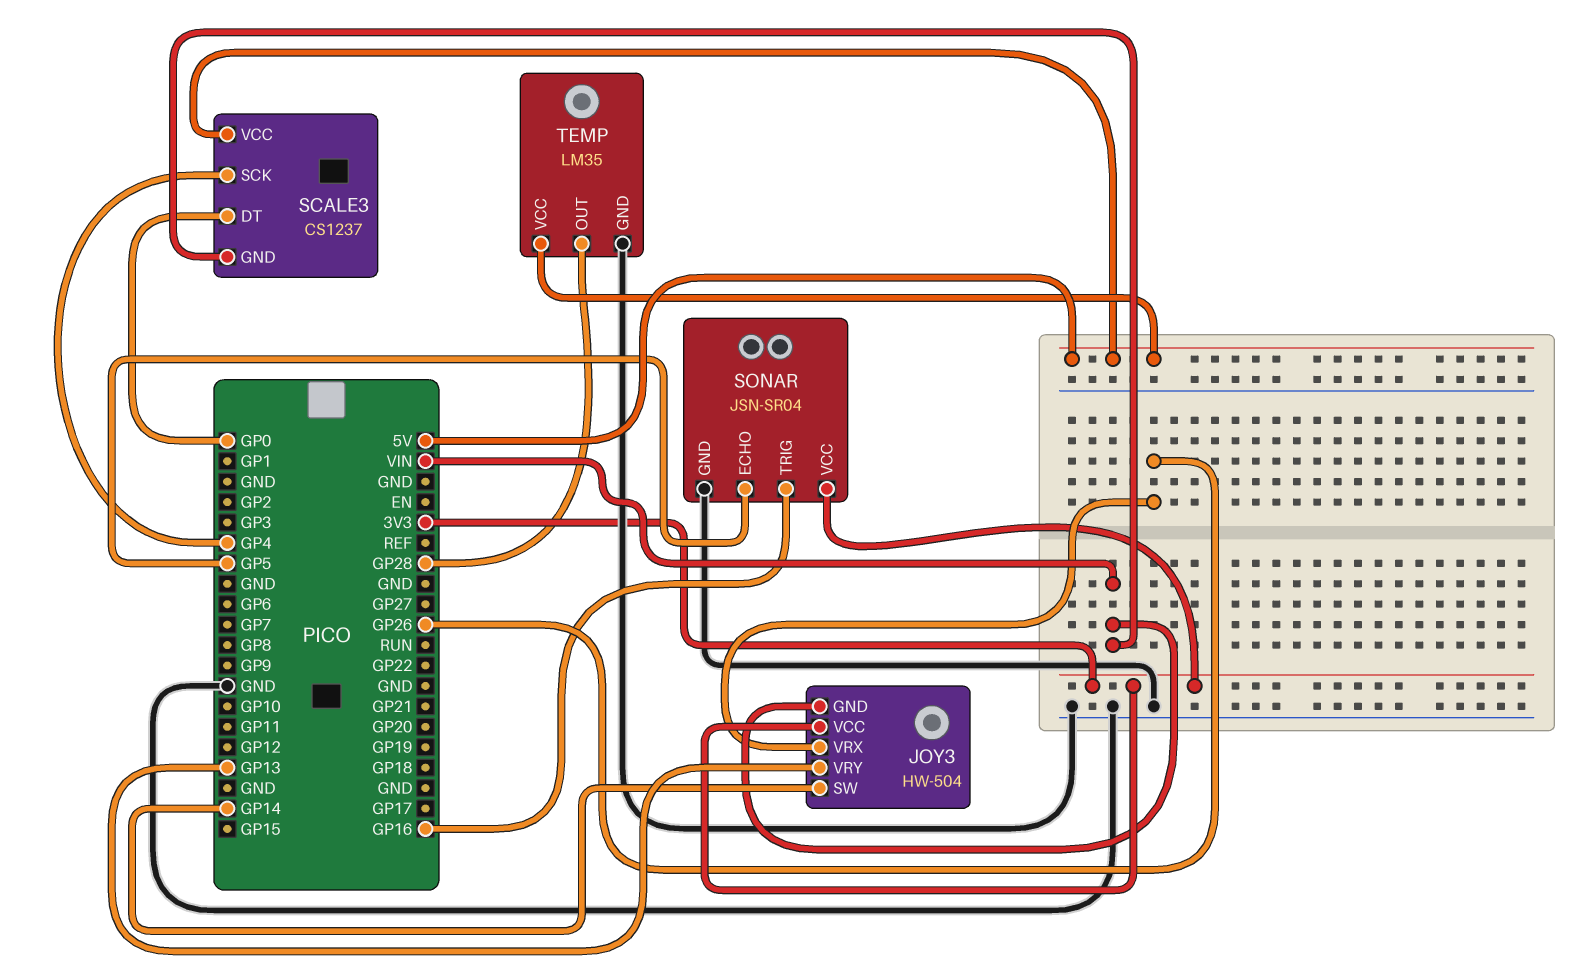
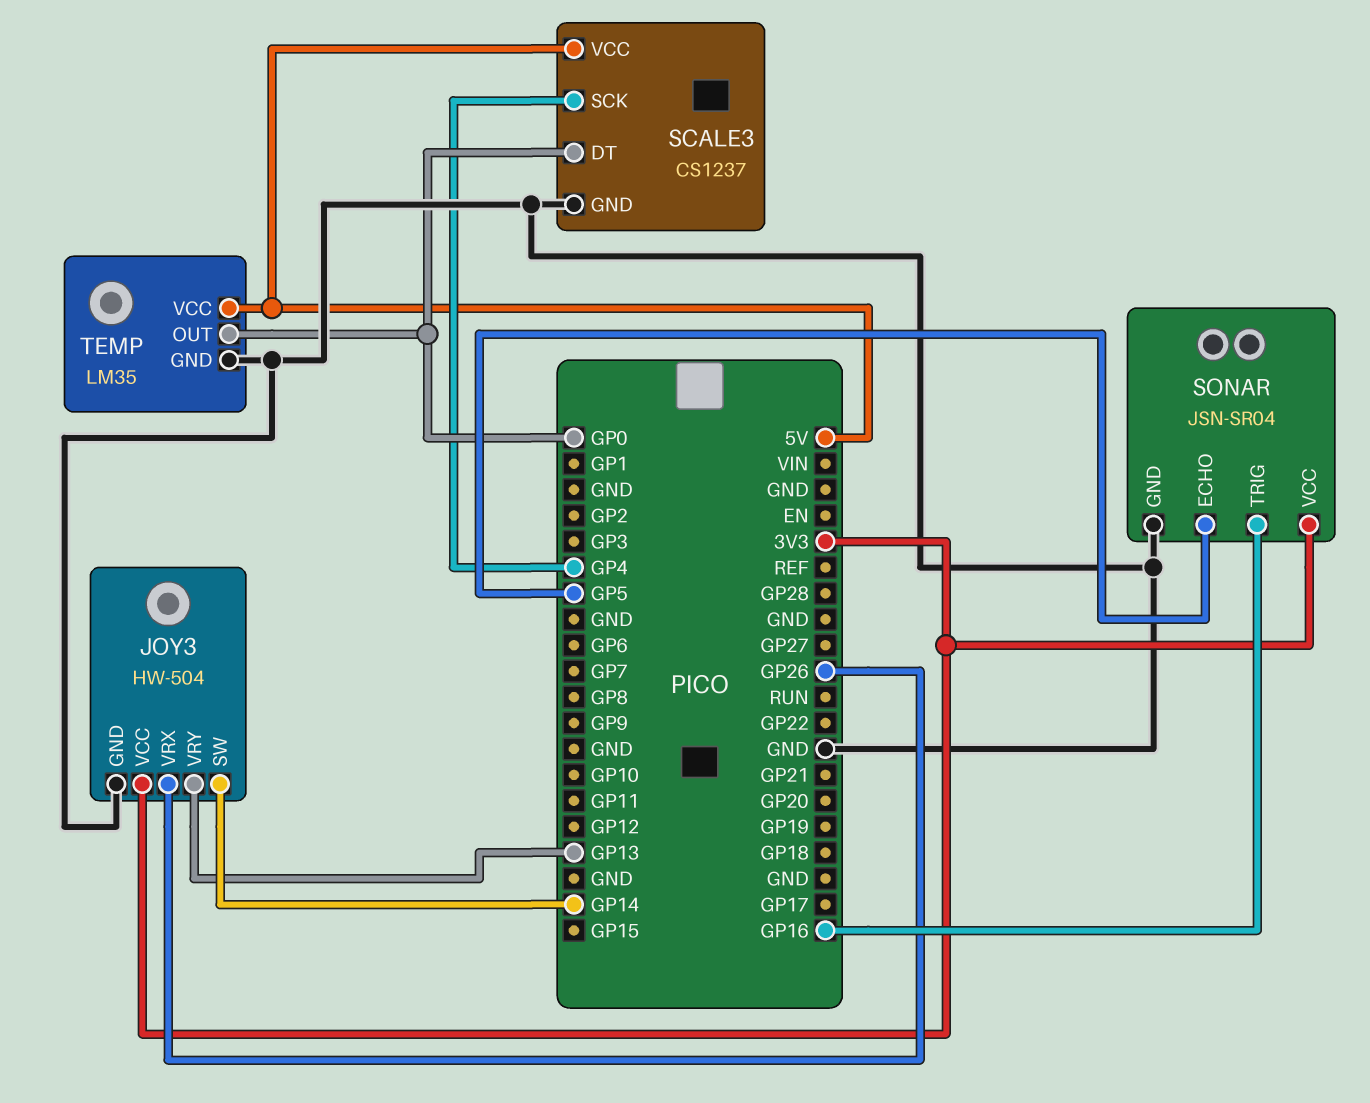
JOY3 pin GND: VIN -> GND
SCALE3 pin GND: VIN -> GND
TEMP pin OUT: GP28 -> GP0

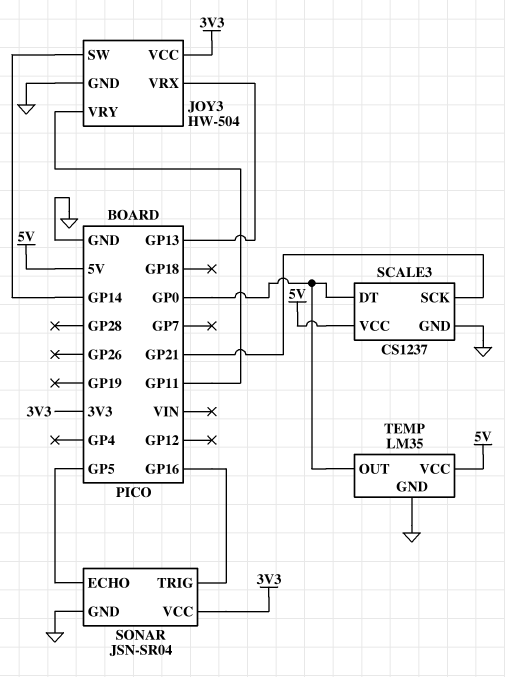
JOY3 pin VRX: GP26 -> GP13
JOY3 pin VRY: GP13 -> GP11
SCALE3 pin SCK: GP4 -> GP21

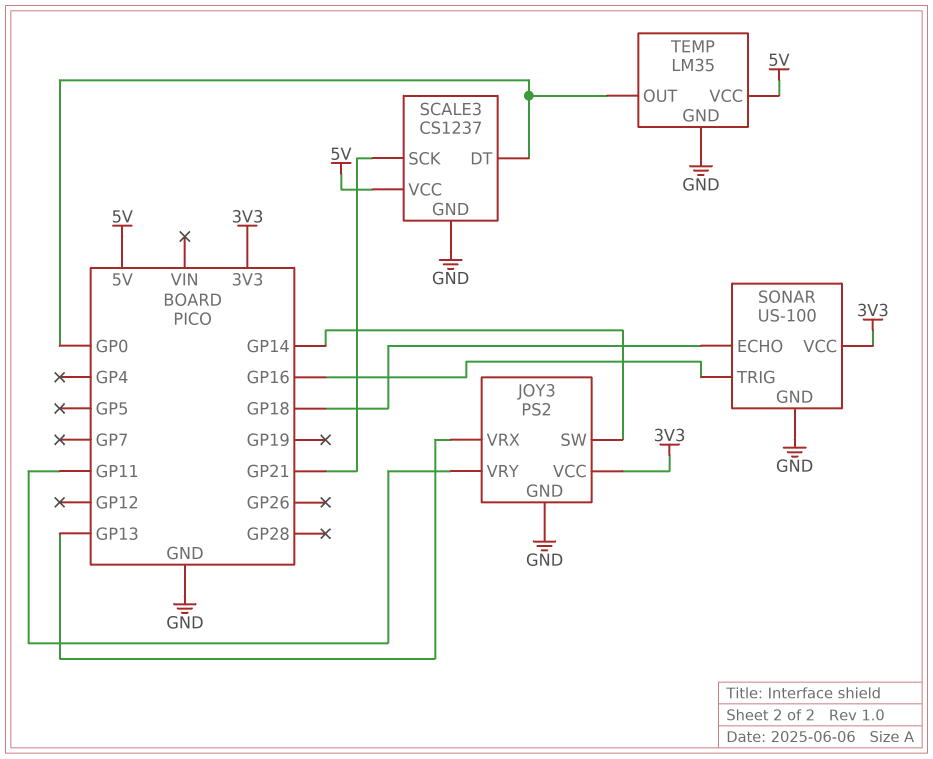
JOY3: HW-504 -> PS2
SONAR: JSN-SR04 -> US-100
SONAR pin ECHO: GP5 -> GP18

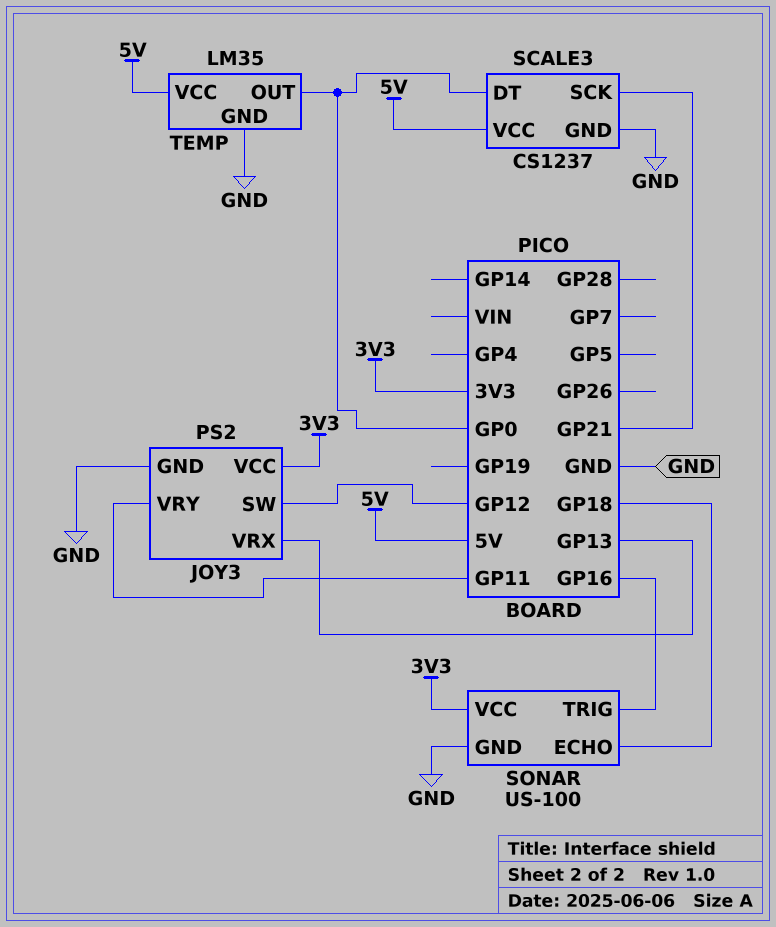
JOY3 pin SW: GP14 -> GP12

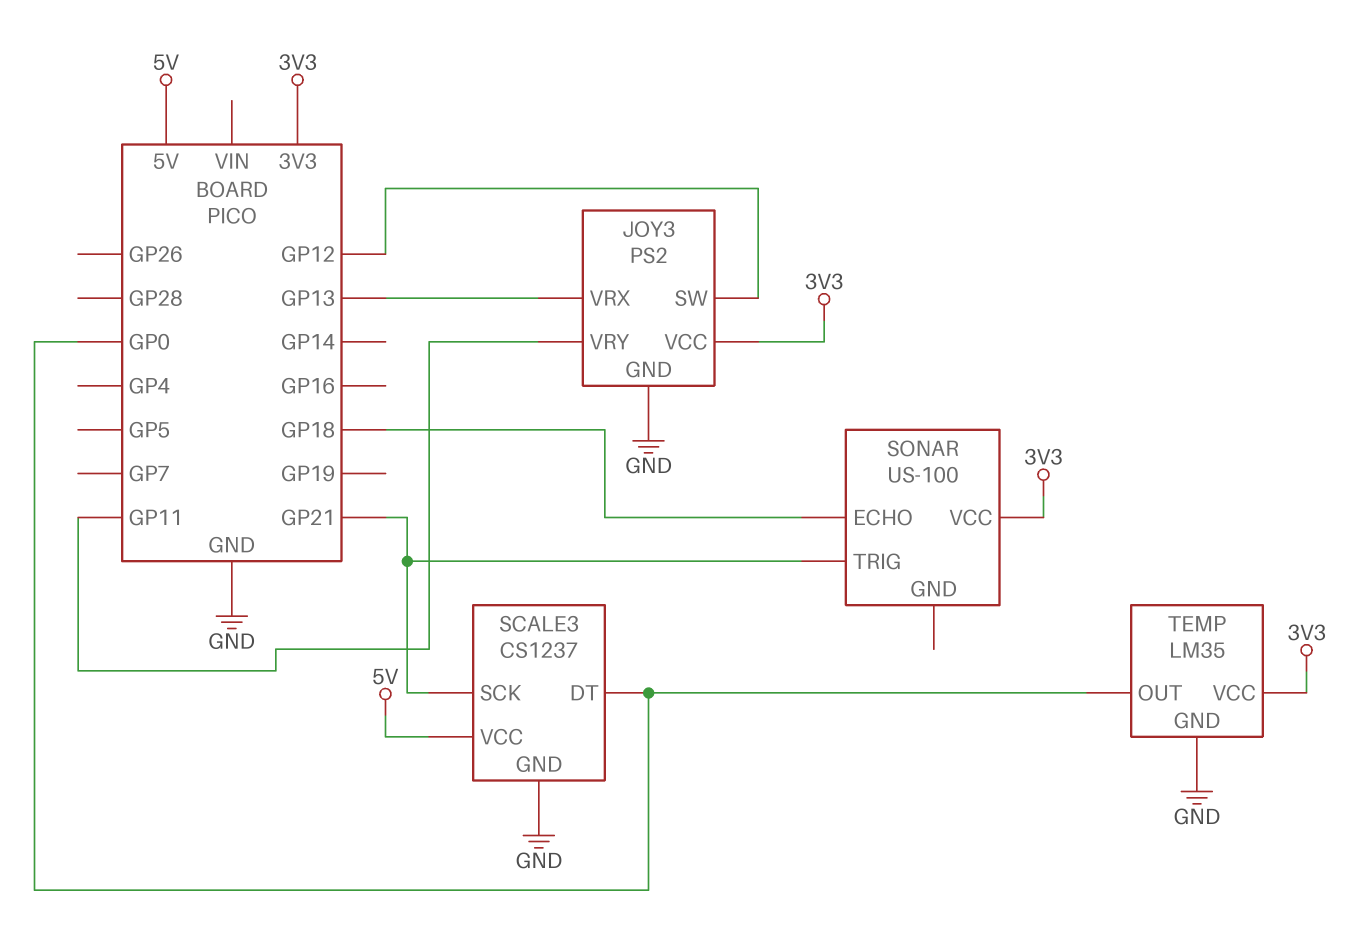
SONAR pin GND: GND -> none
SONAR pin TRIG: GP16 -> GP21
TEMP pin VCC: 5V -> 3V3

